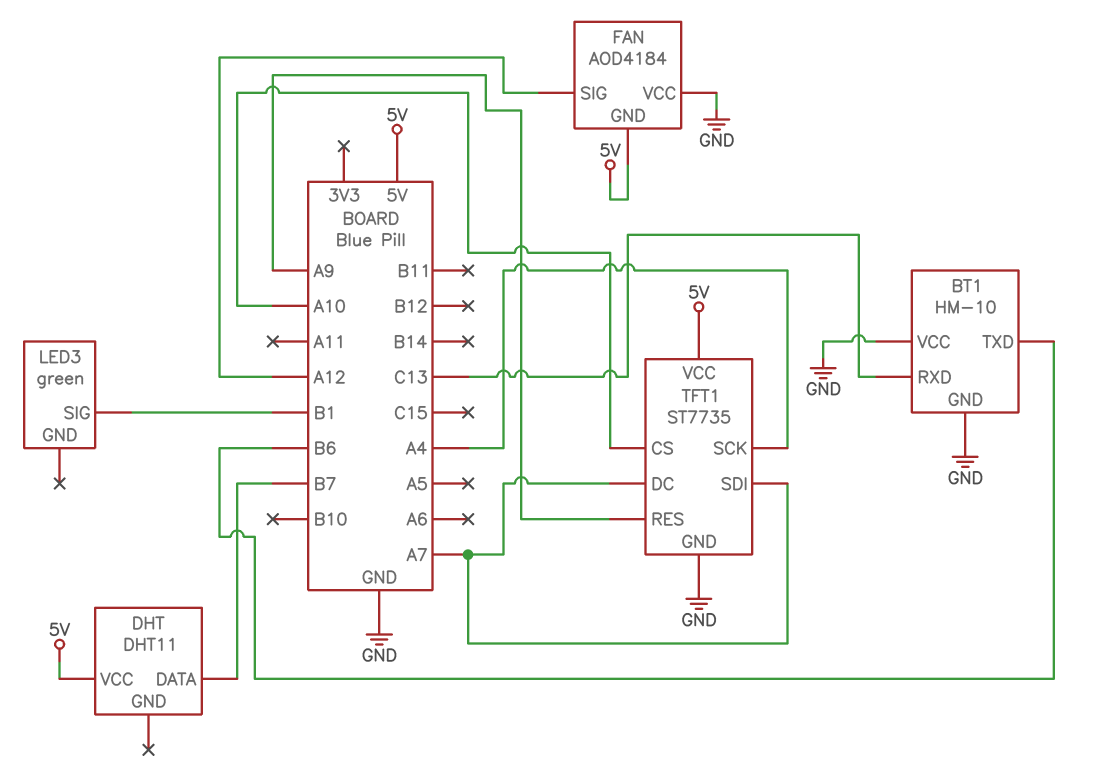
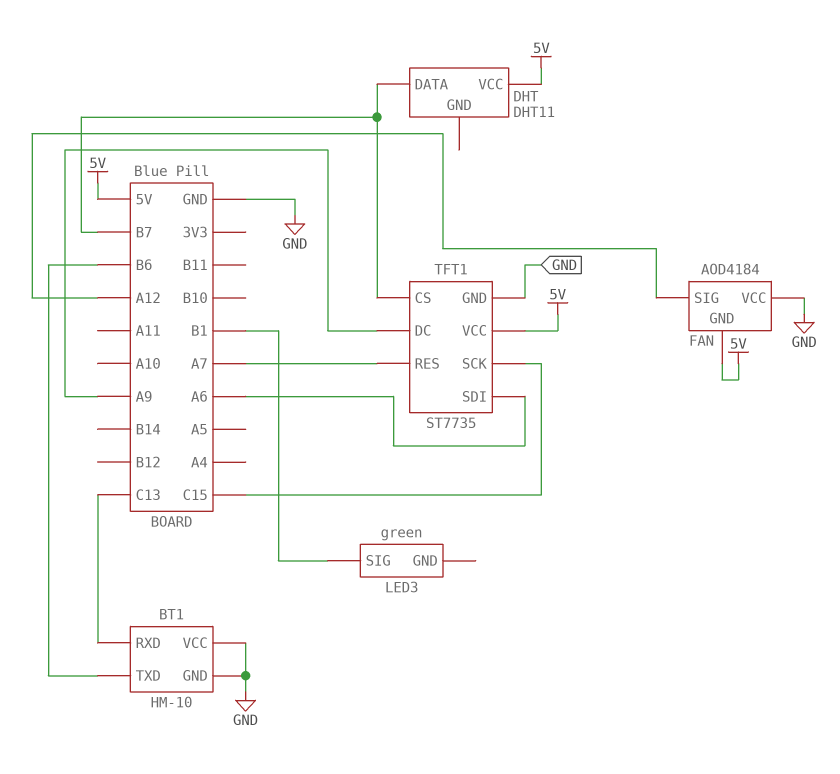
TFT1 pin CS: A10 -> B7
TFT1 pin DC: A7 -> A9
TFT1 pin RES: A9 -> A7
TFT1 pin SCK: A4 -> C15
TFT1 pin SDI: A7 -> A6

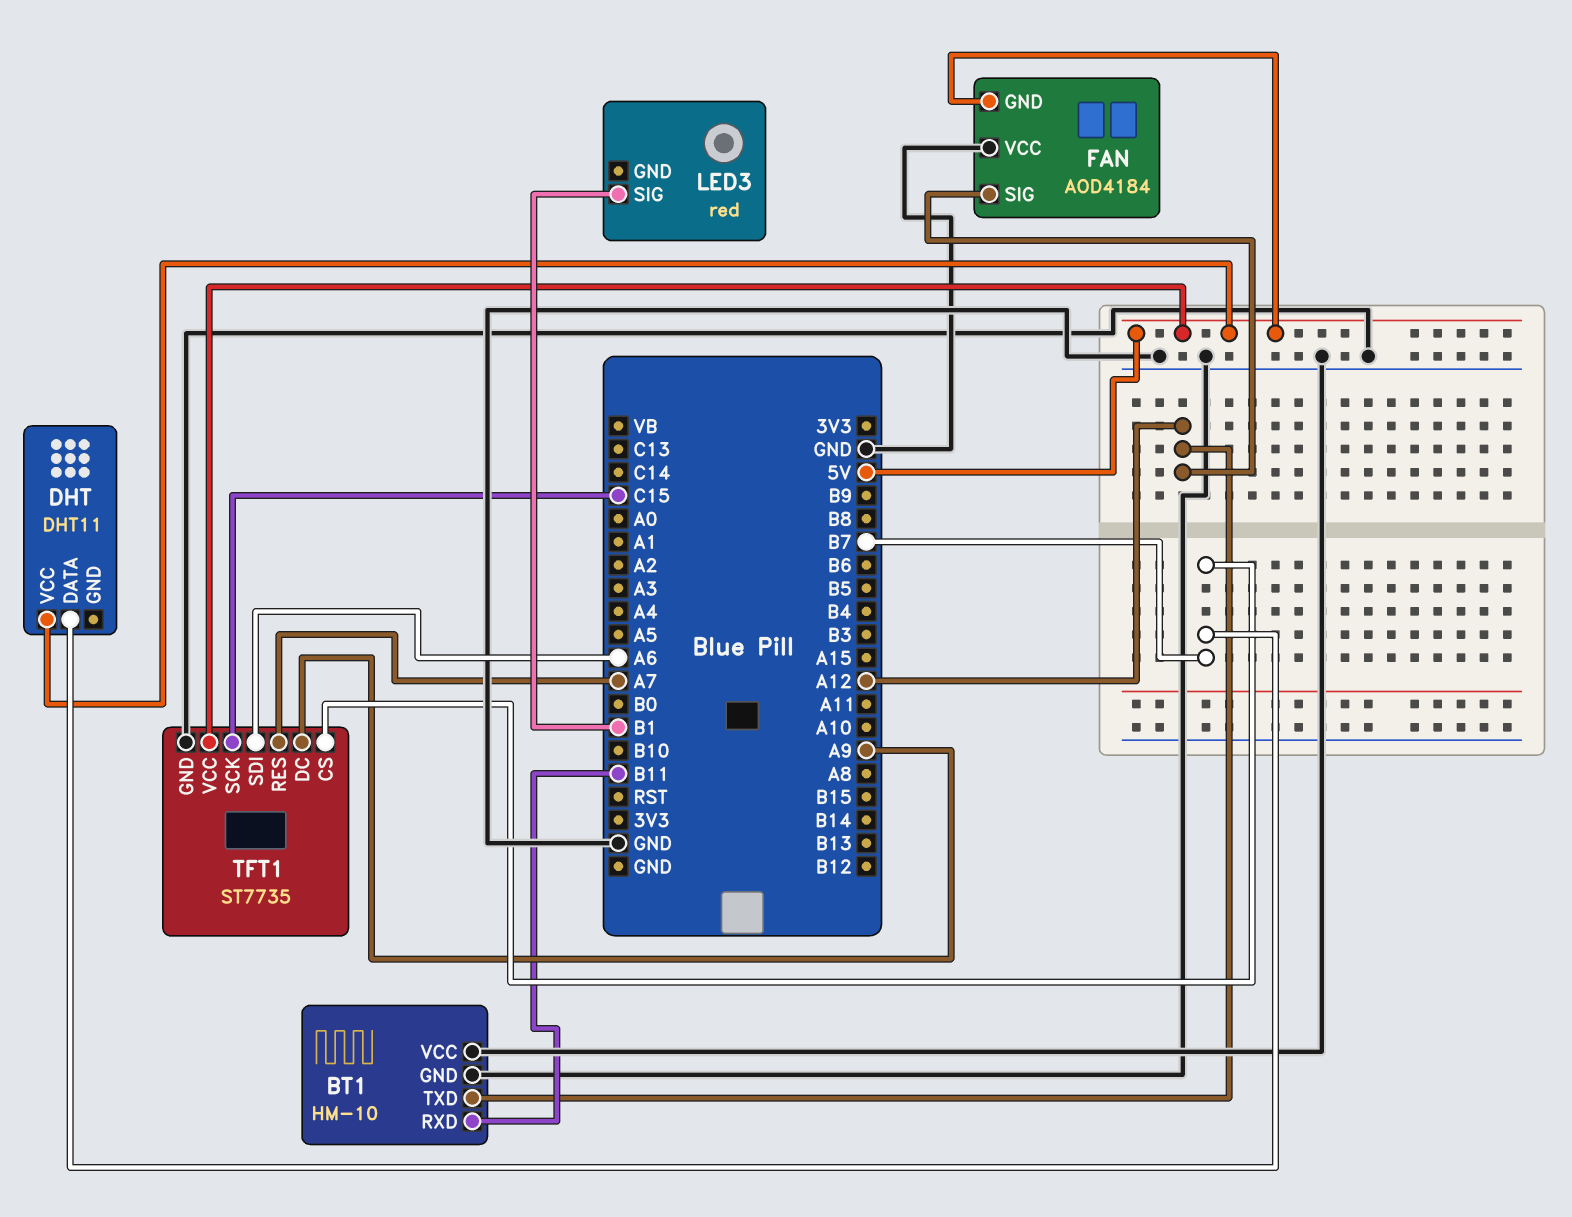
BT1 pin RXD: C13 -> B11
BT1 pin TXD: B6 -> A12
LED3: green -> red

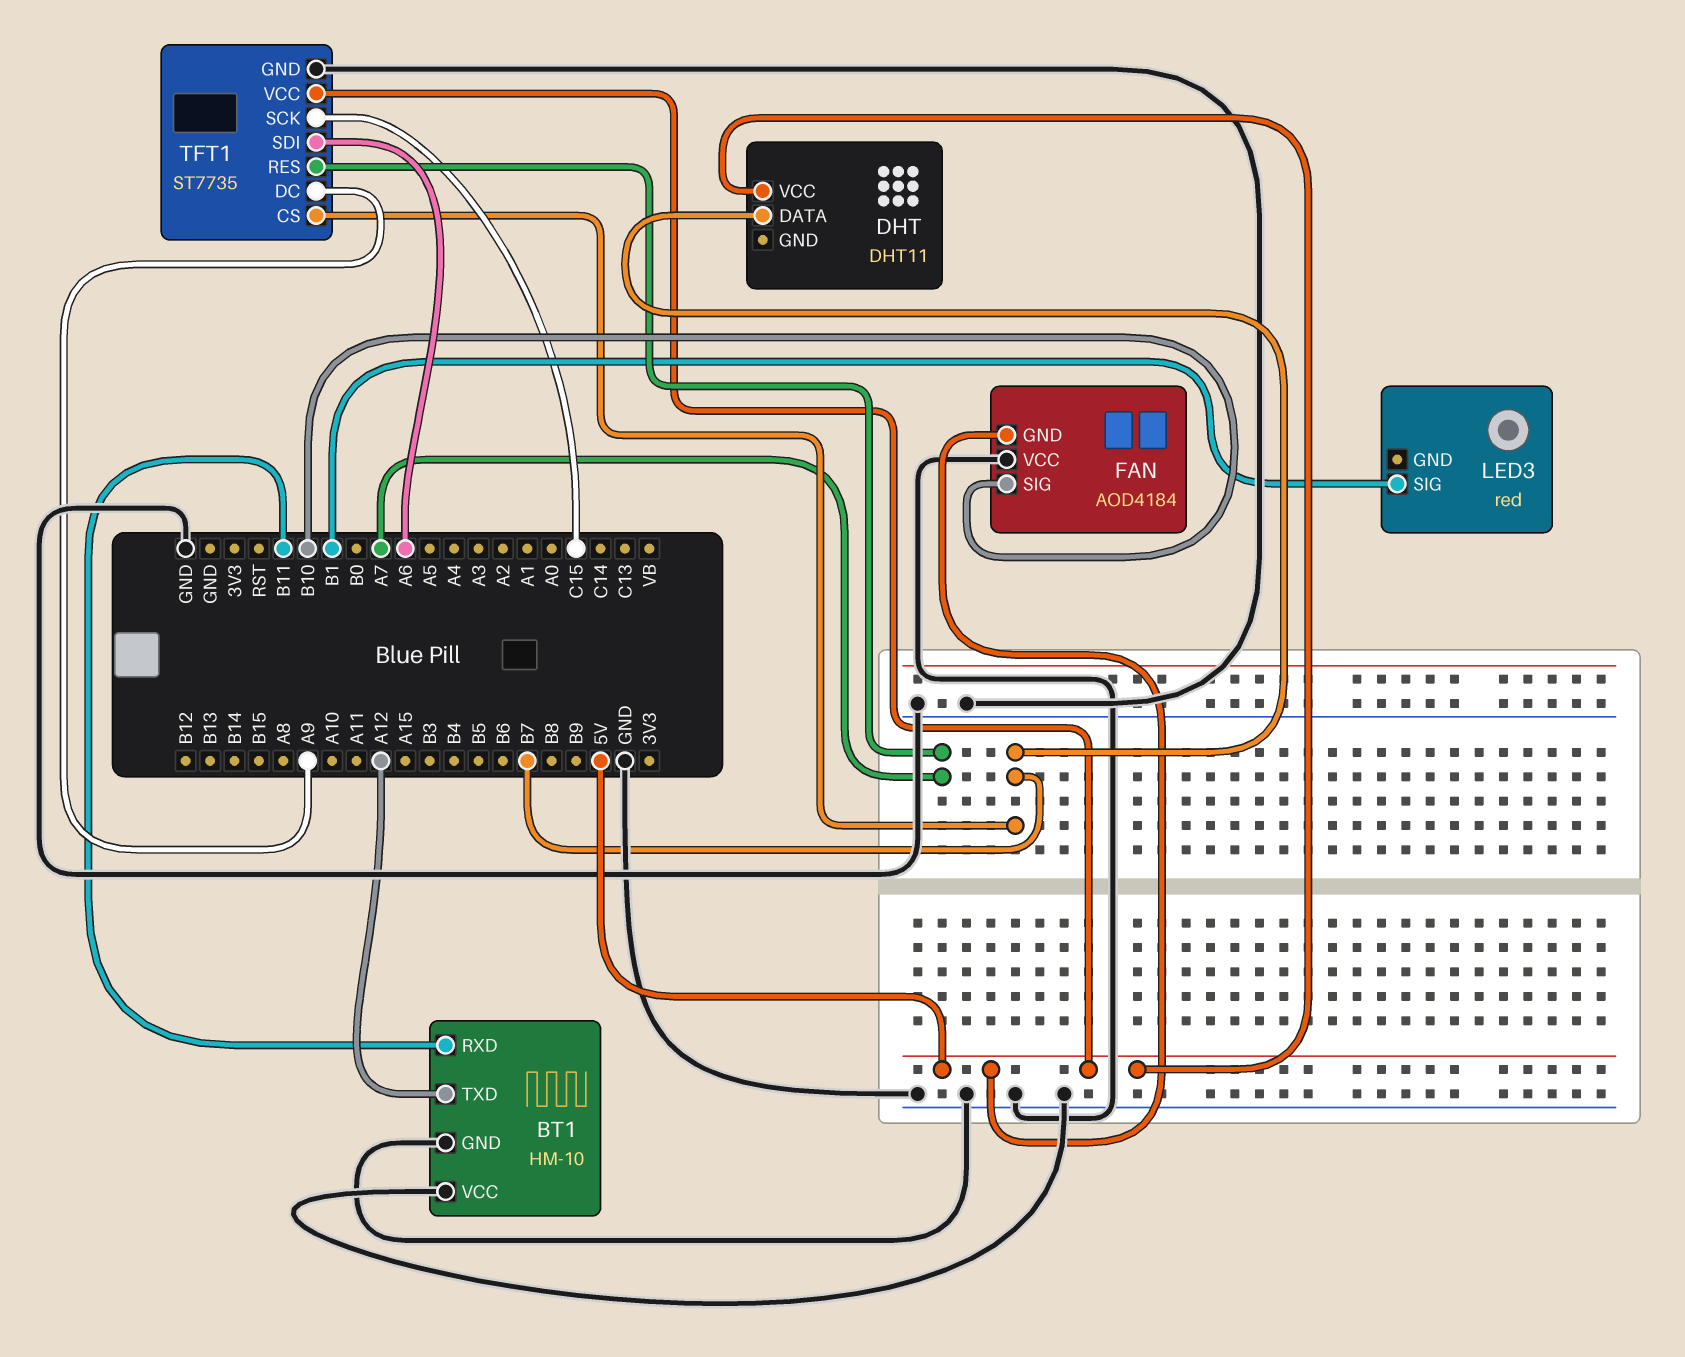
FAN pin SIG: A12 -> B10

